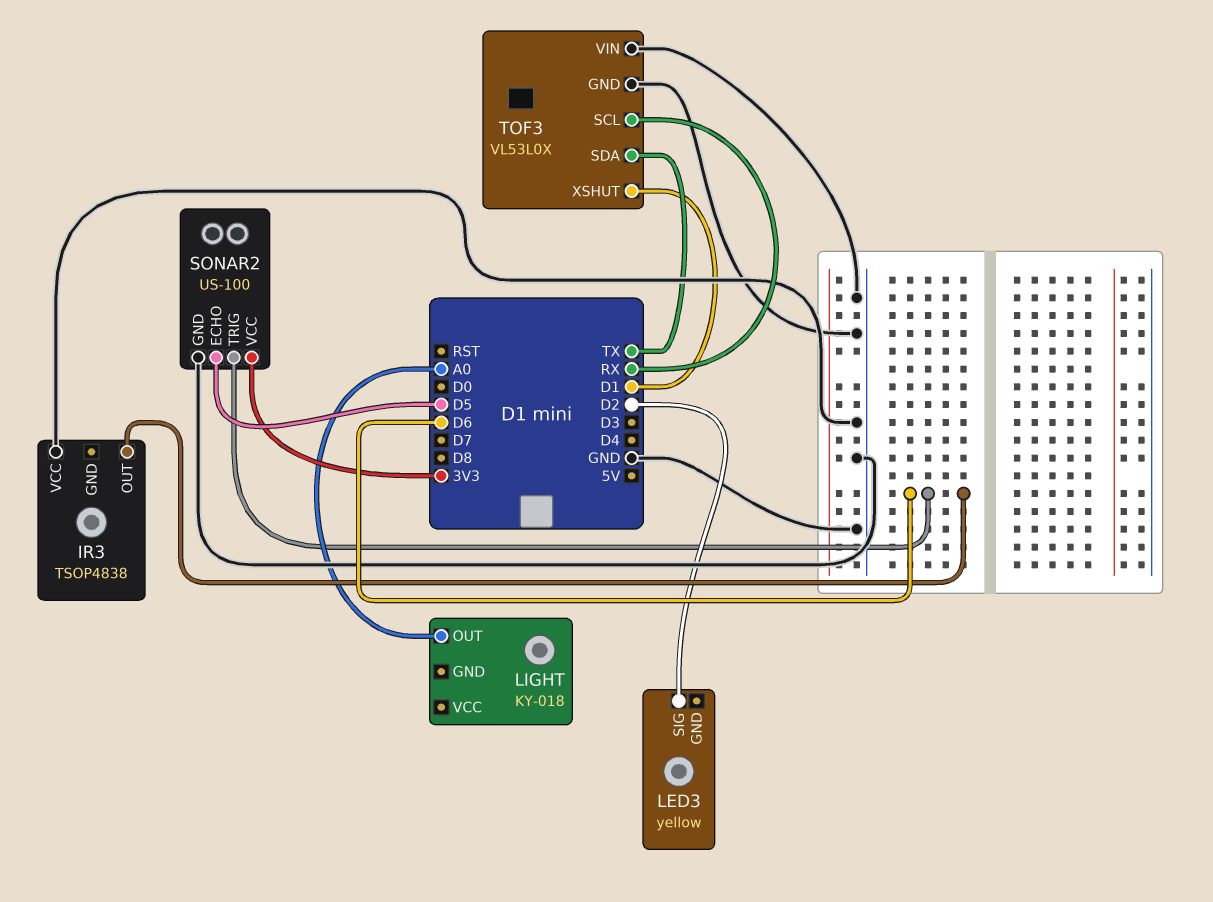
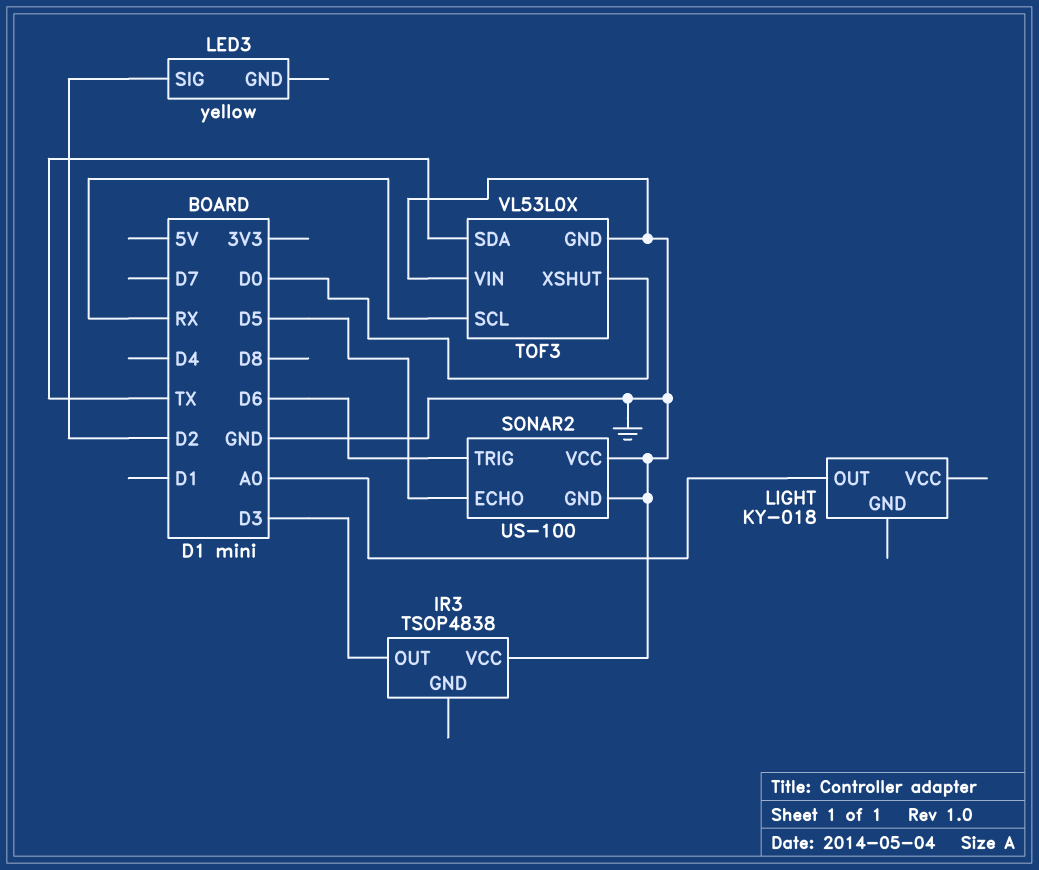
IR3 pin OUT: D6 -> D3
SONAR2 pin VCC: 3V3 -> GND
TOF3 pin XSHUT: D1 -> D0

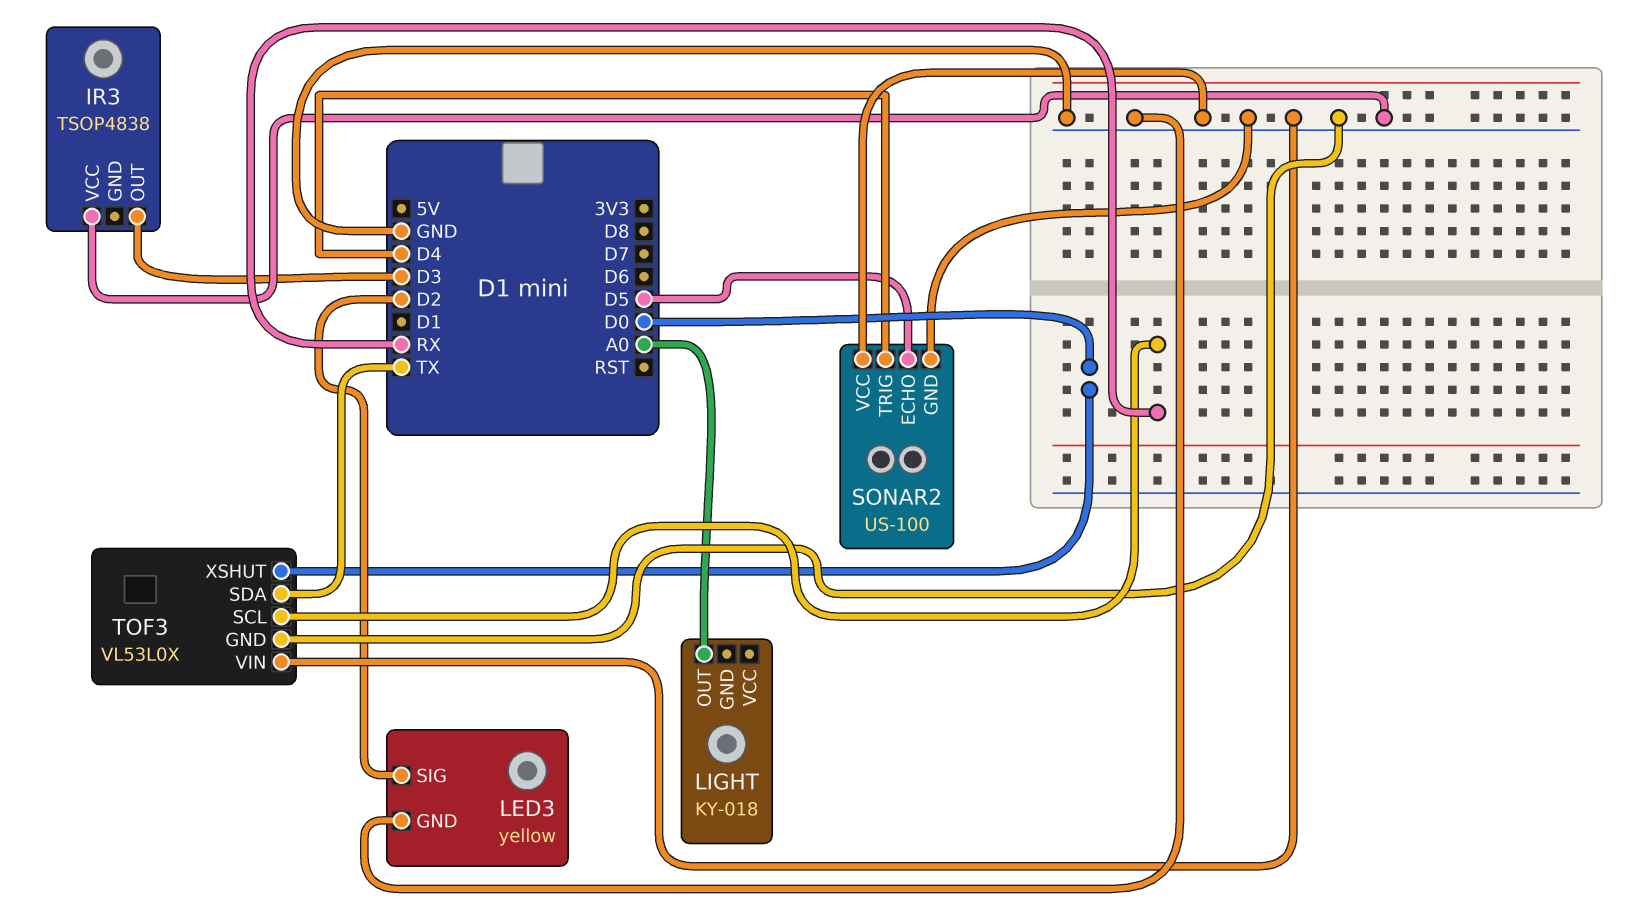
LED3 pin GND: none -> GND
SONAR2 pin TRIG: D6 -> D4

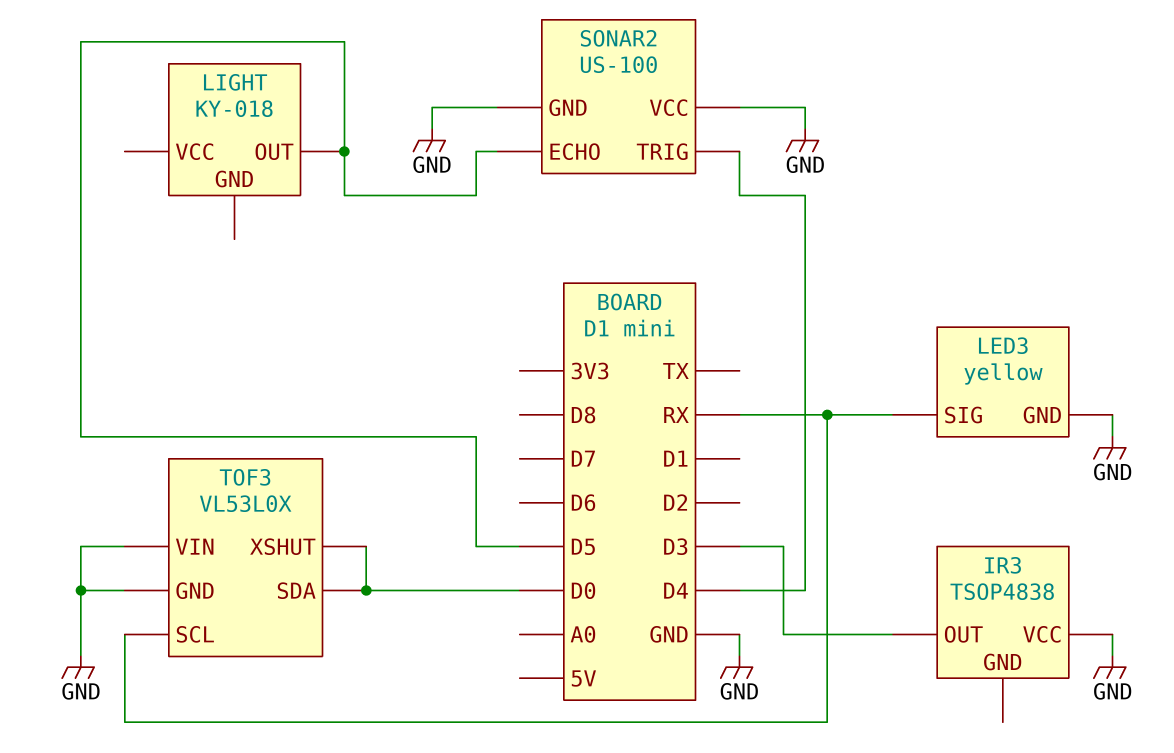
LED3 pin SIG: D2 -> RX
LIGHT pin OUT: A0 -> D5
TOF3 pin SDA: TX -> D0

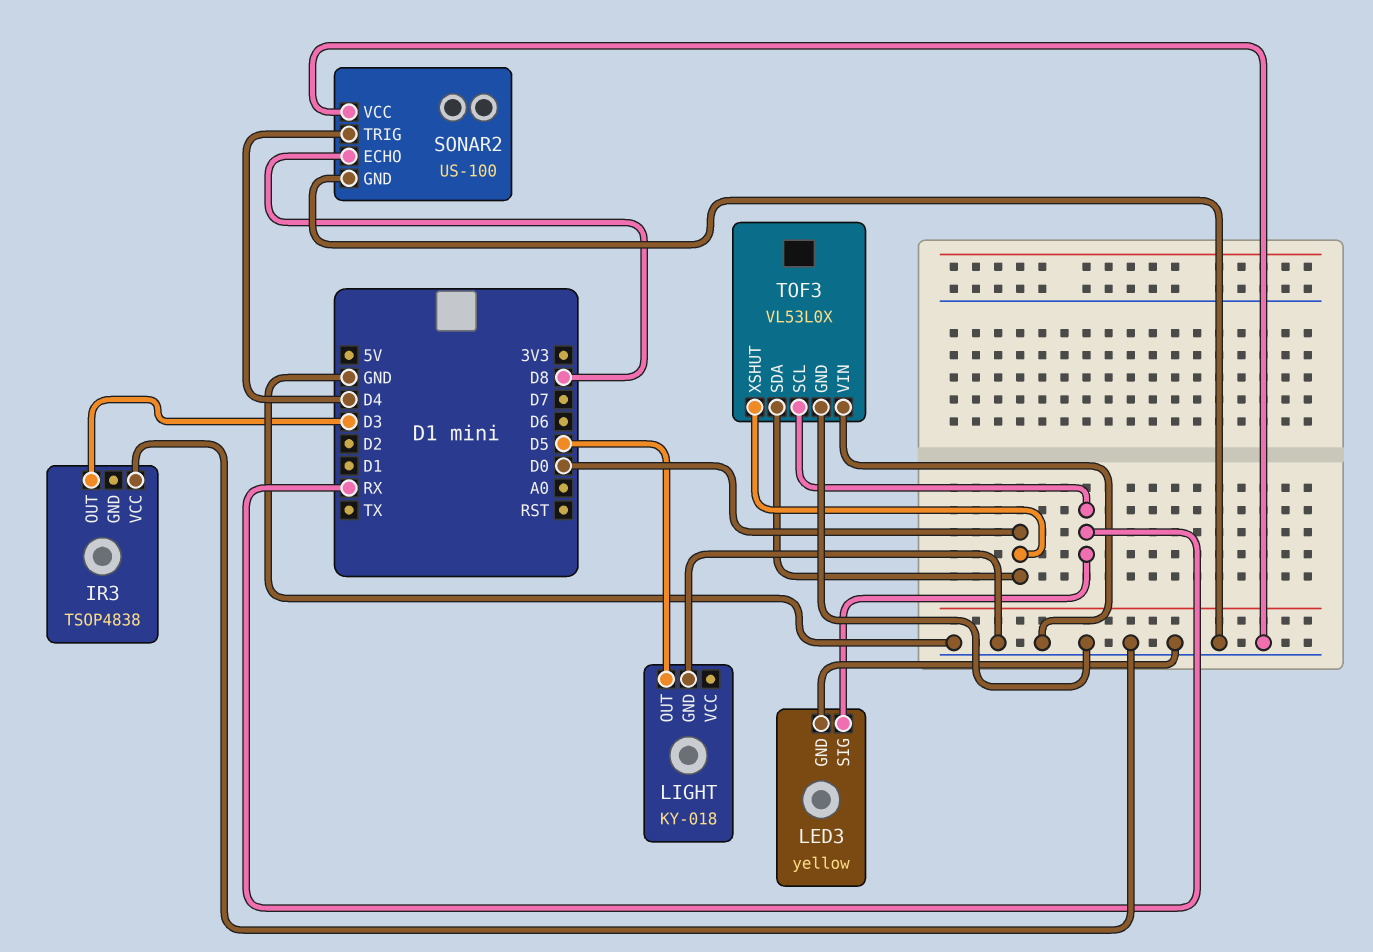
LIGHT pin GND: none -> GND
SONAR2 pin ECHO: D5 -> D8

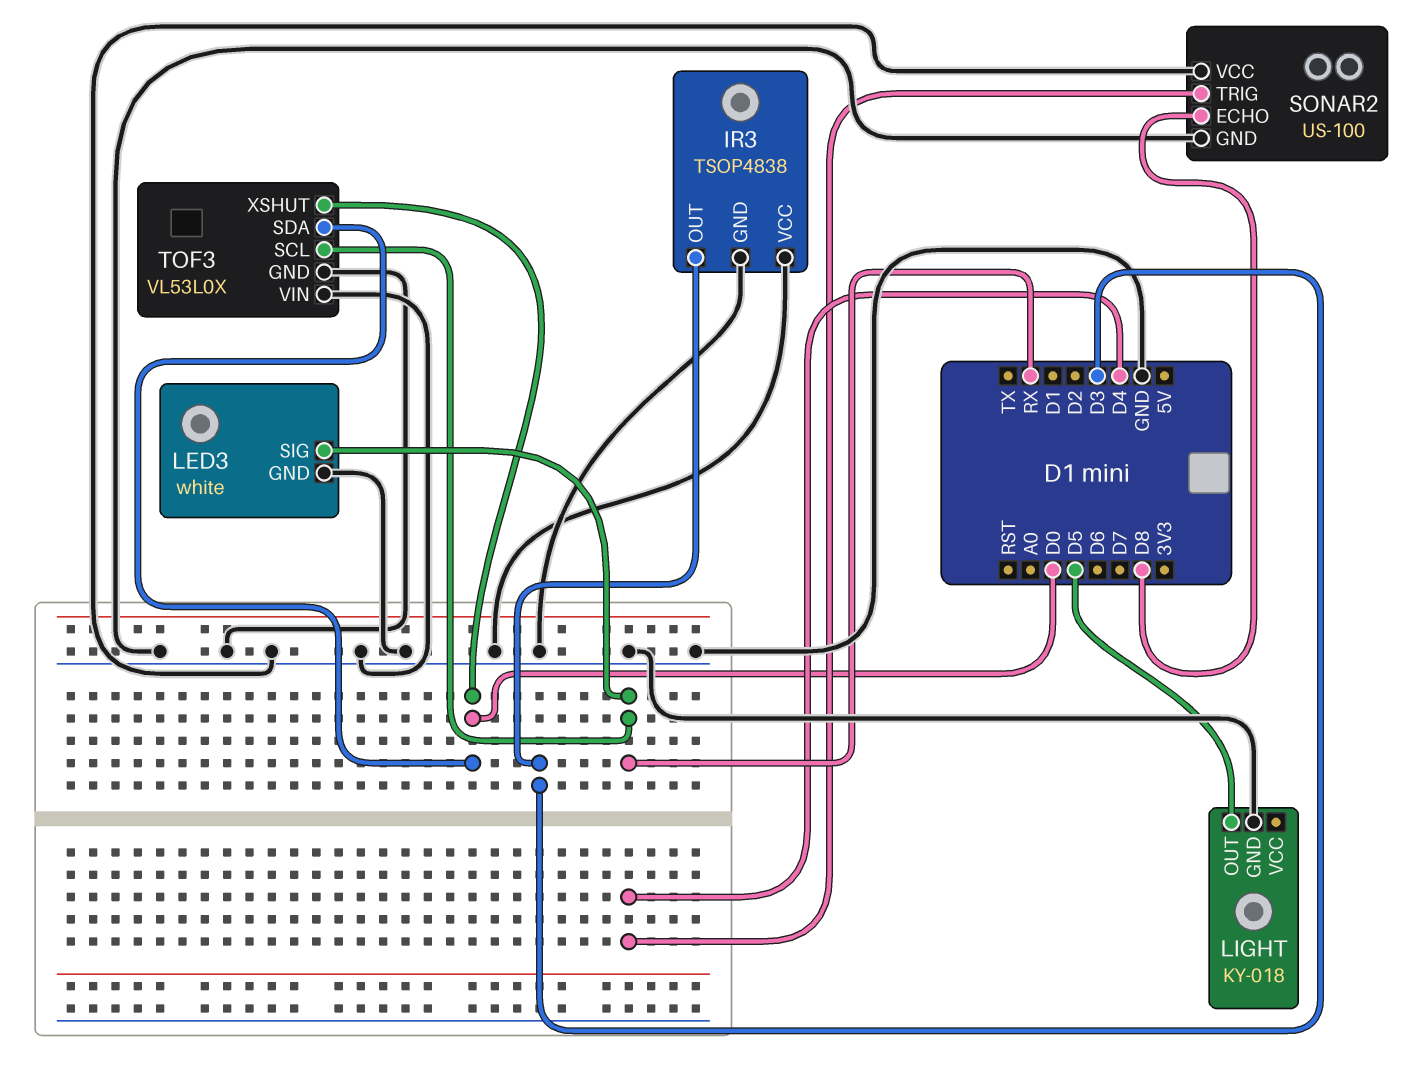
IR3 pin GND: none -> GND
LED3: yellow -> white

